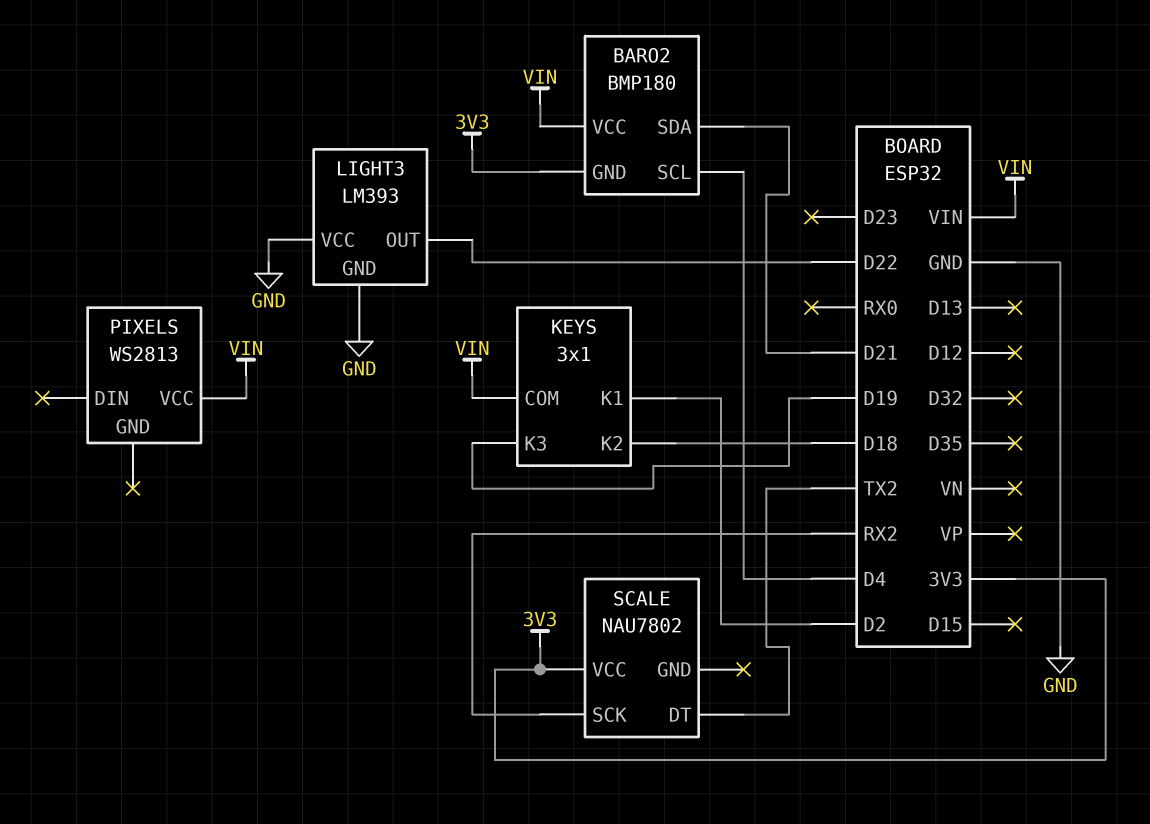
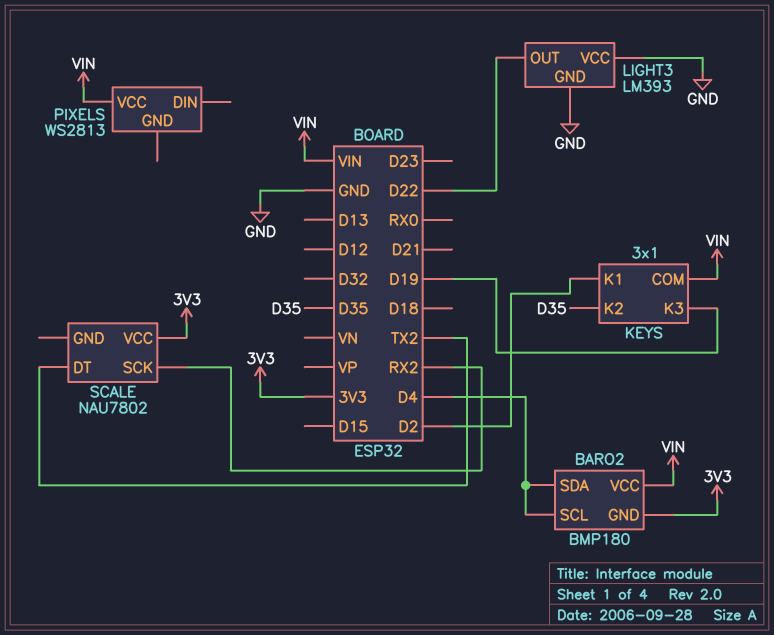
BARO2 pin SDA: D21 -> D4
KEYS pin K2: D18 -> D35

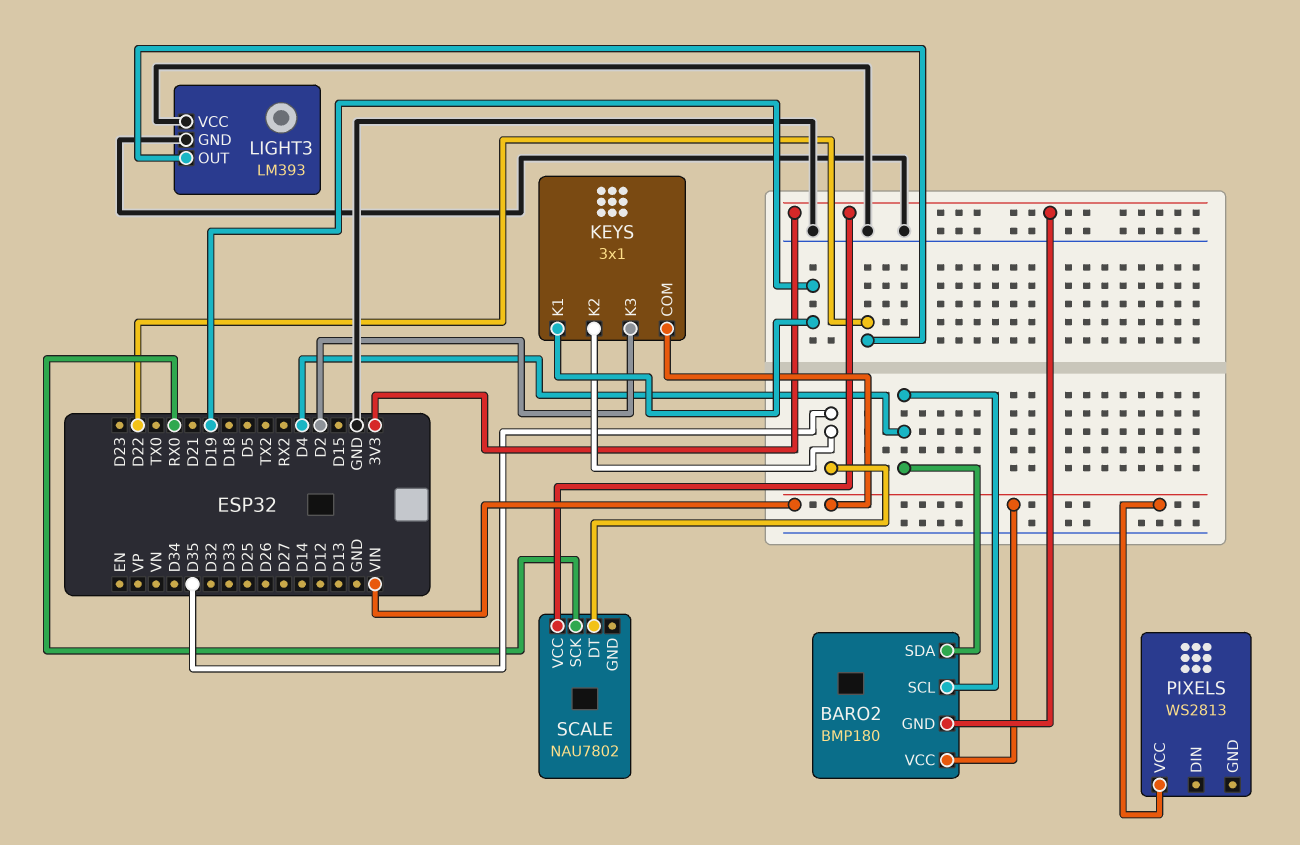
KEYS pin K1: D2 -> D19
KEYS pin K3: D19 -> D2
SCALE pin DT: TX2 -> D35
SCALE pin SCK: RX2 -> RX0

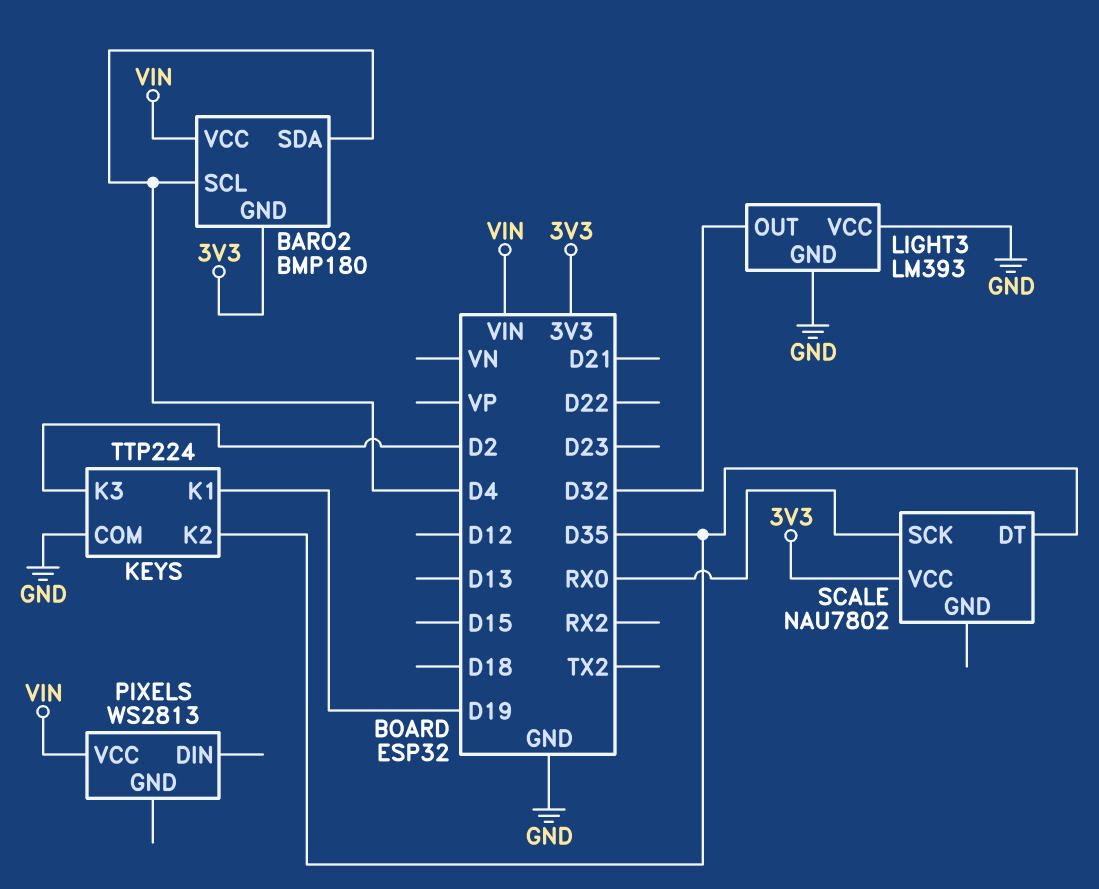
KEYS: 3x1 -> TTP224
KEYS pin COM: VIN -> GND
LIGHT3 pin OUT: D22 -> D32

